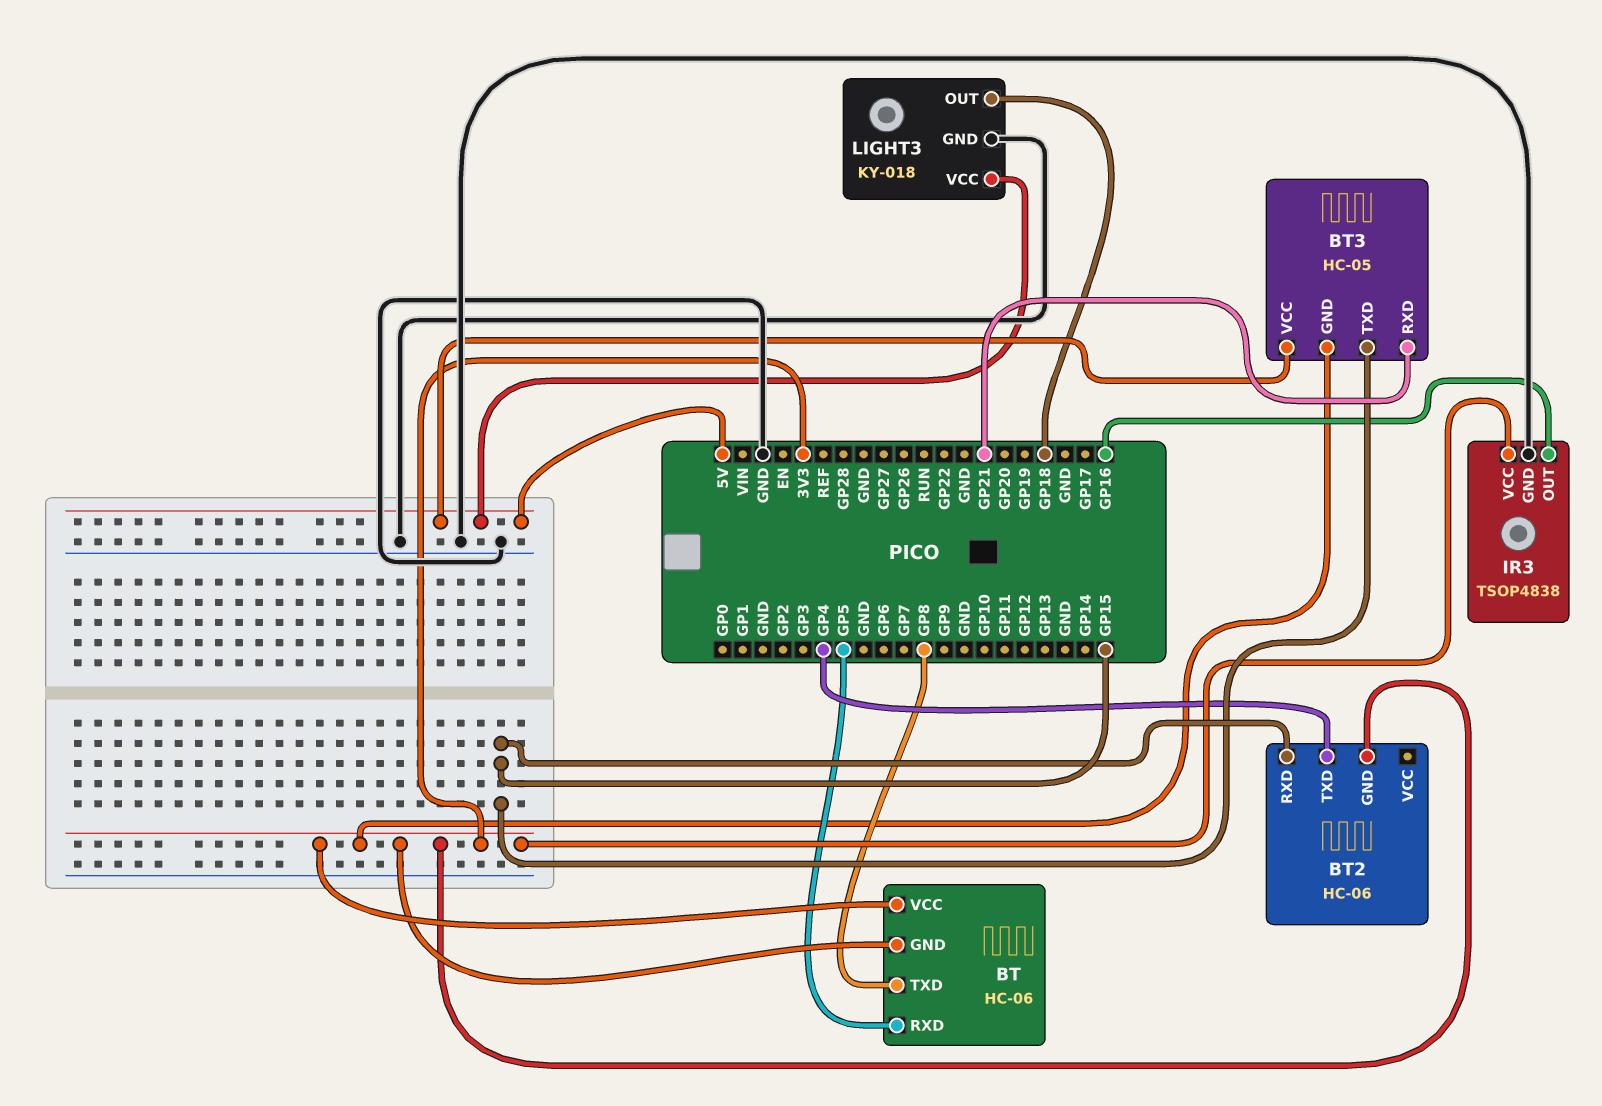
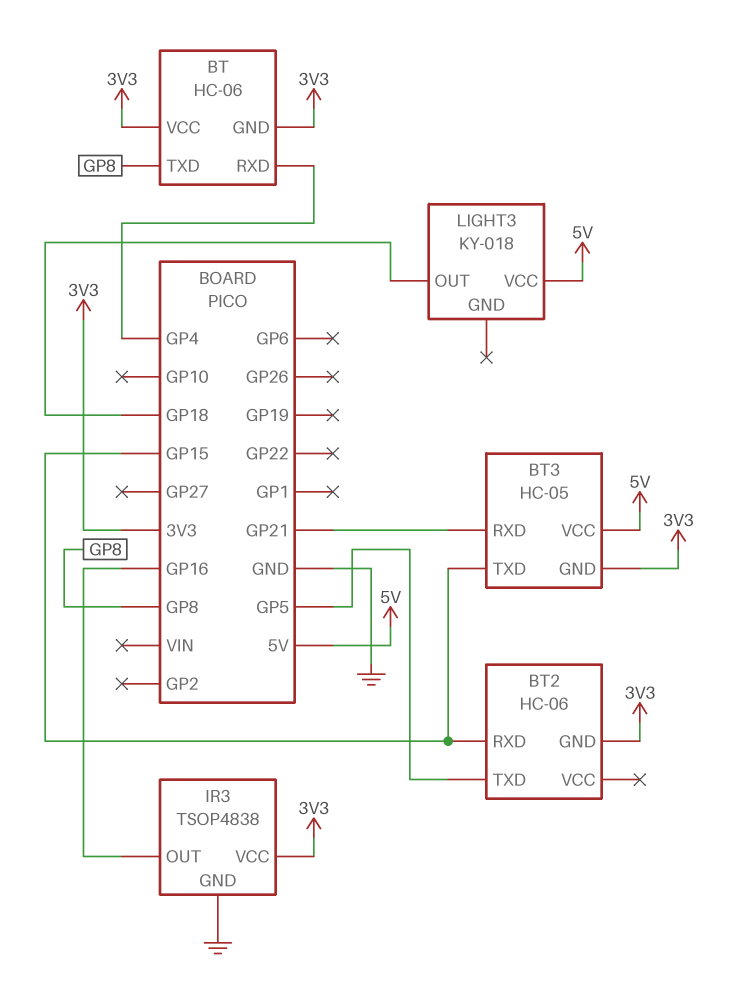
BT pin RXD: GP5 -> GP4
BT2 pin TXD: GP4 -> GP5
LIGHT3 pin GND: GND -> none

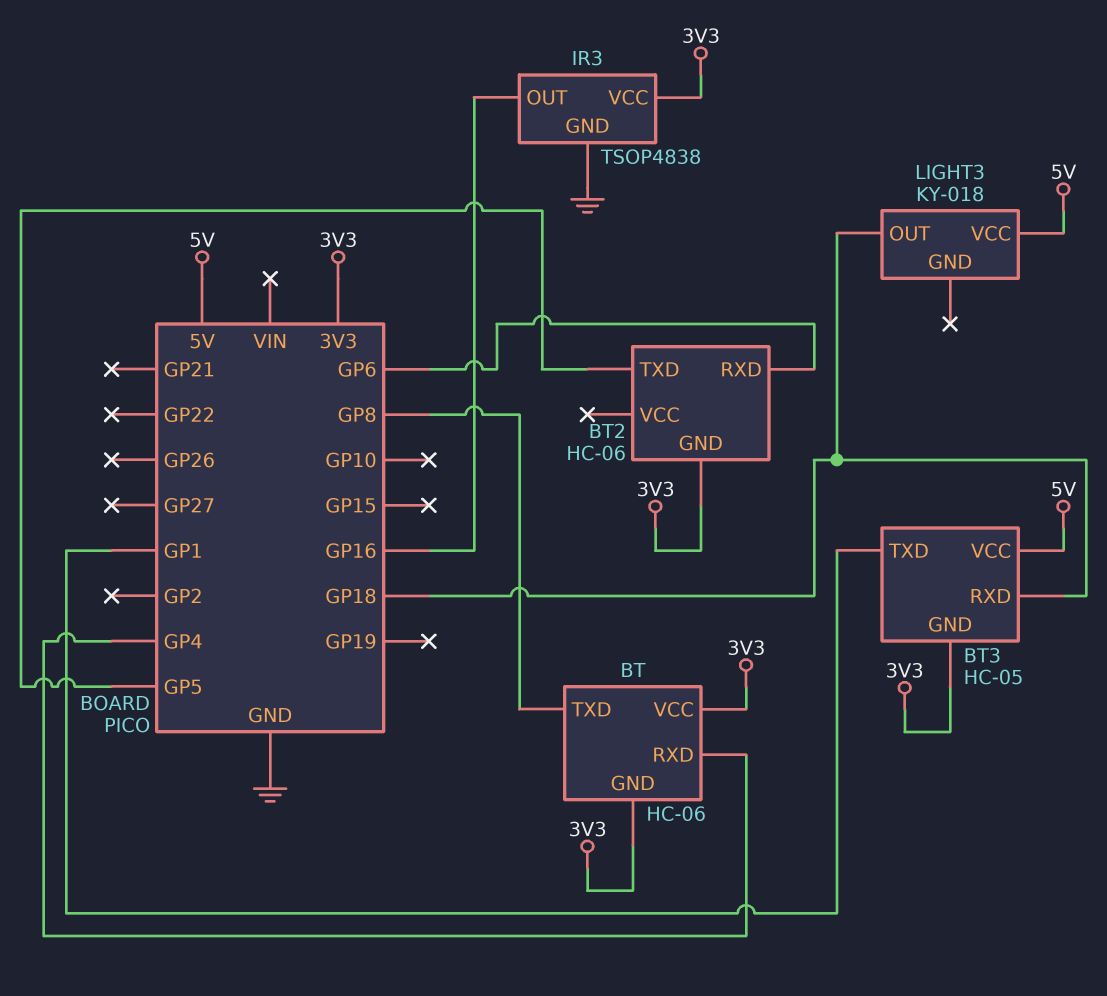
BT2 pin RXD: GP15 -> GP6
BT3 pin RXD: GP21 -> GP18
BT3 pin TXD: GP15 -> GP1

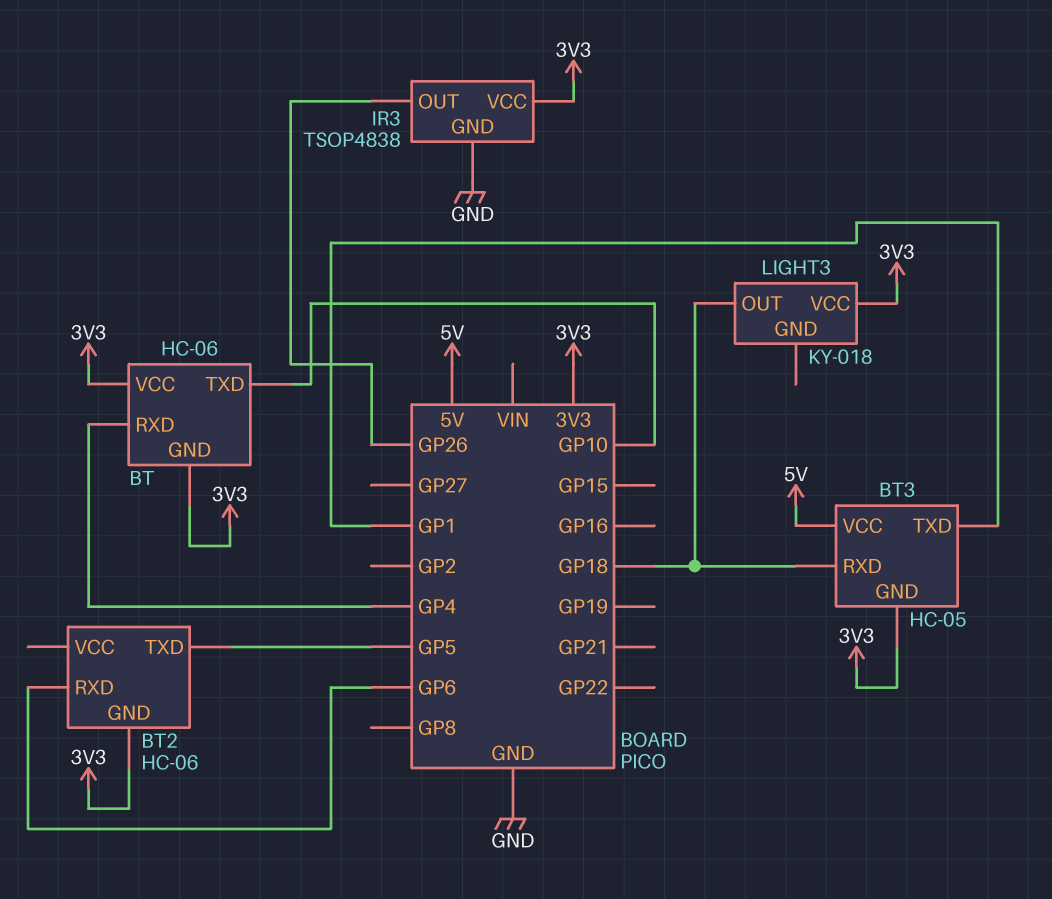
BT pin TXD: GP8 -> GP10
IR3 pin OUT: GP16 -> GP26
LIGHT3 pin VCC: 5V -> 3V3

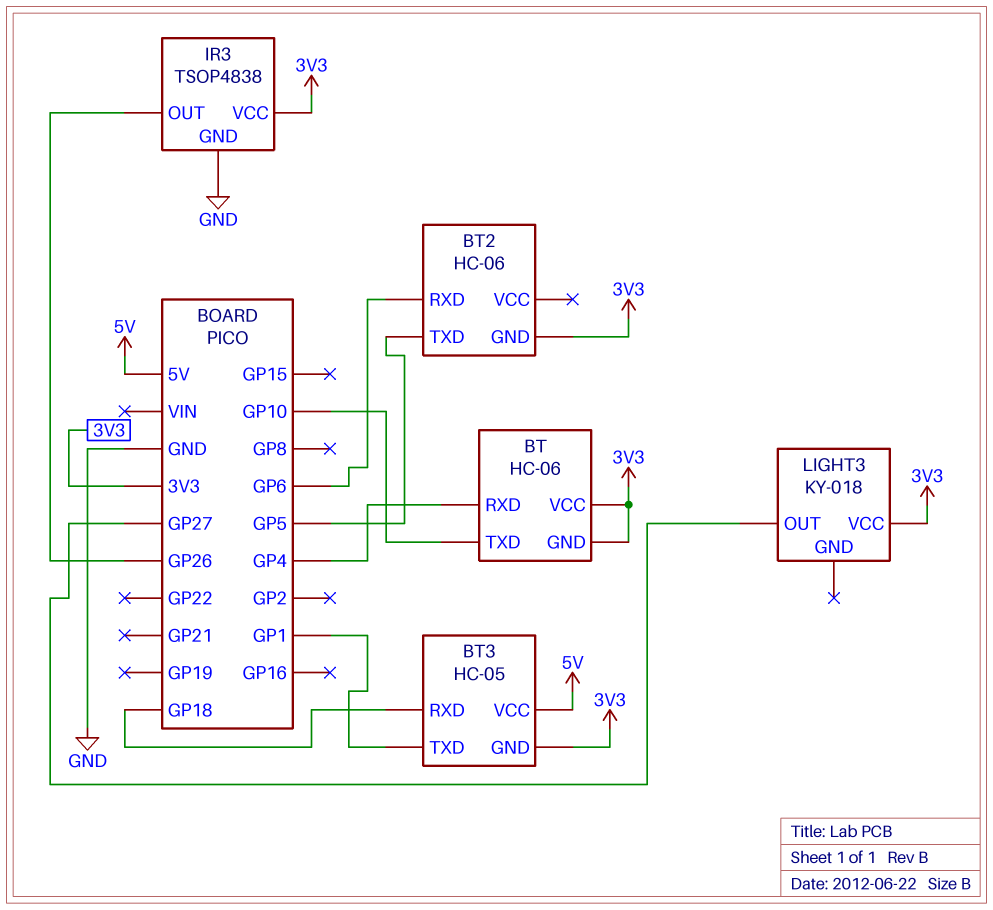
LIGHT3 pin OUT: GP18 -> GP27

